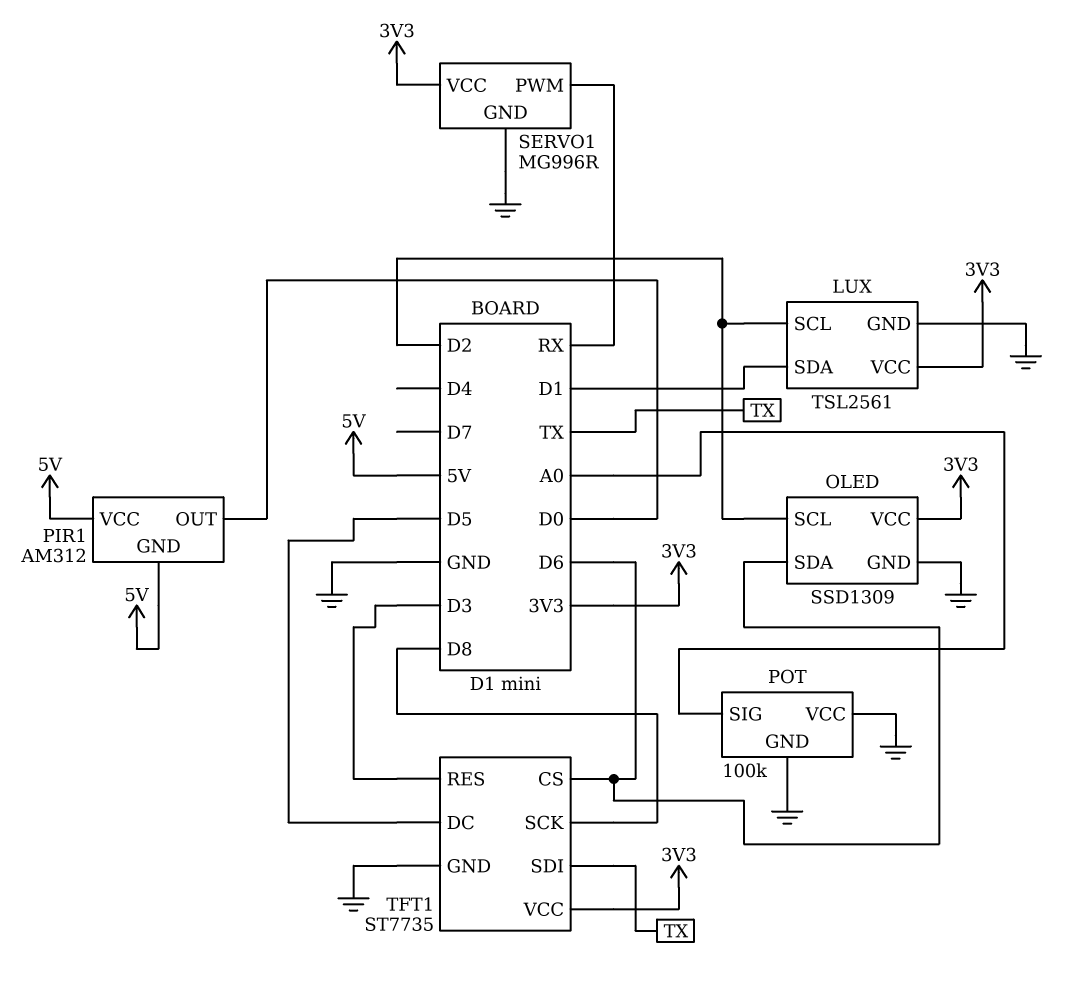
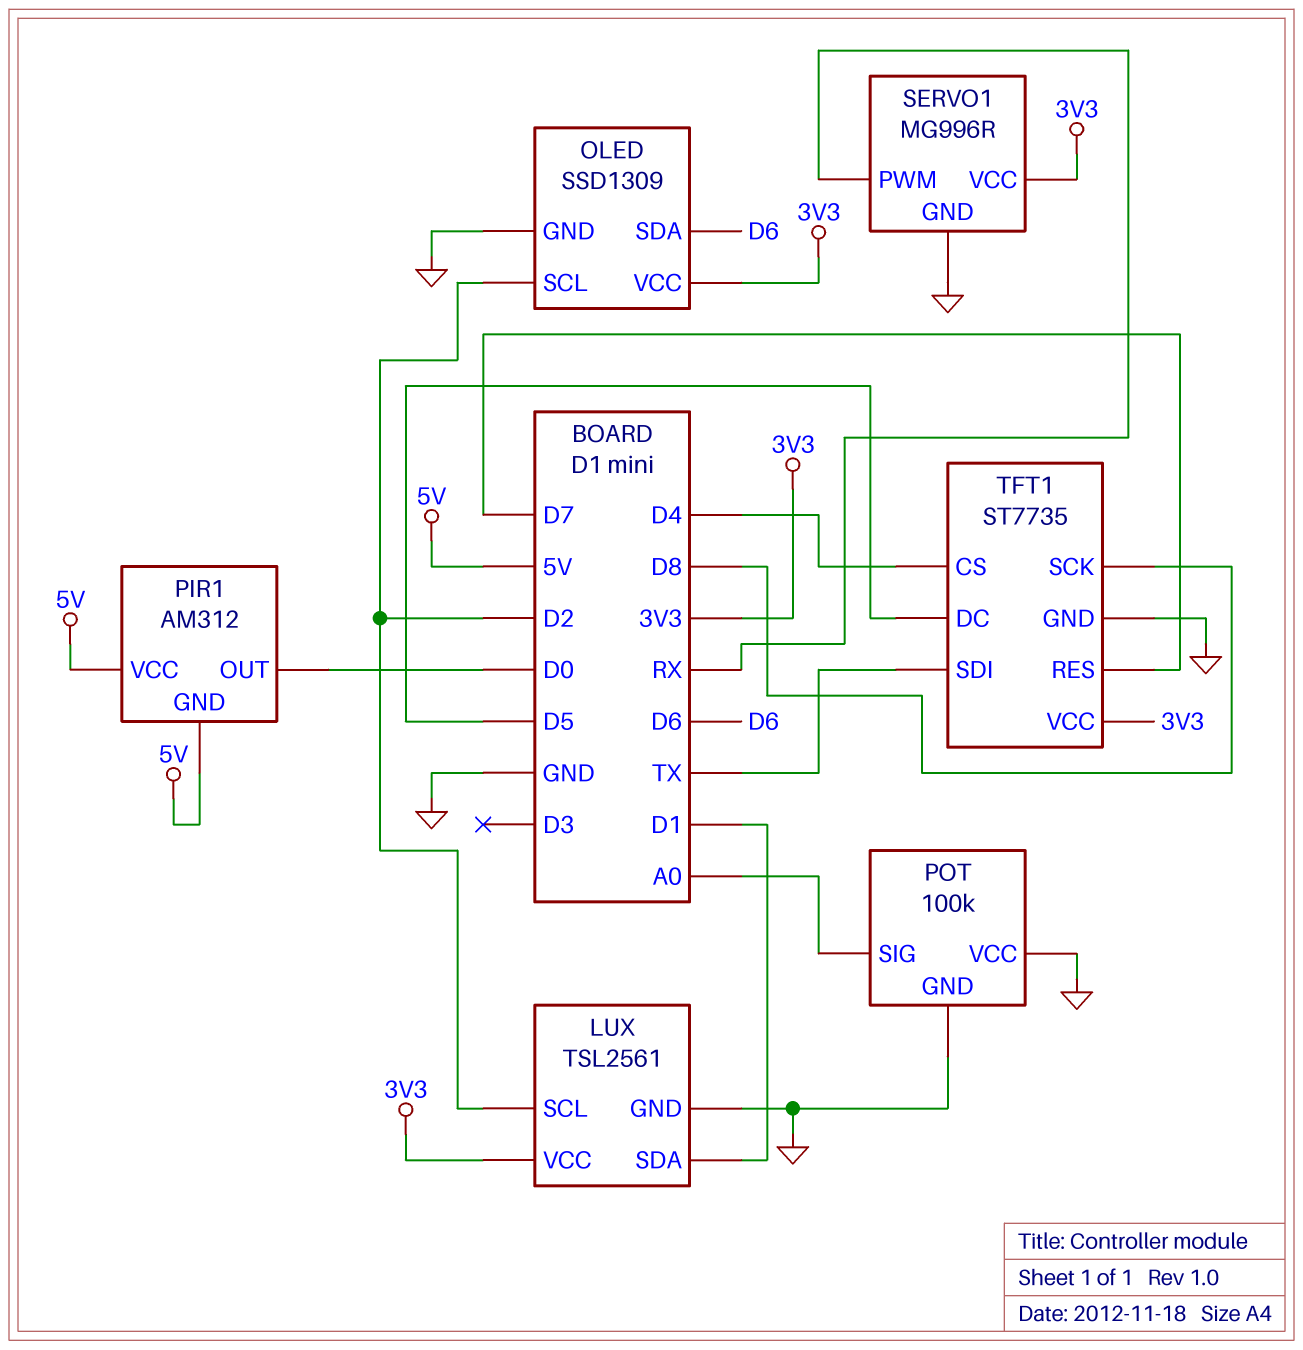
TFT1 pin CS: D6 -> D4
TFT1 pin RES: D3 -> D7

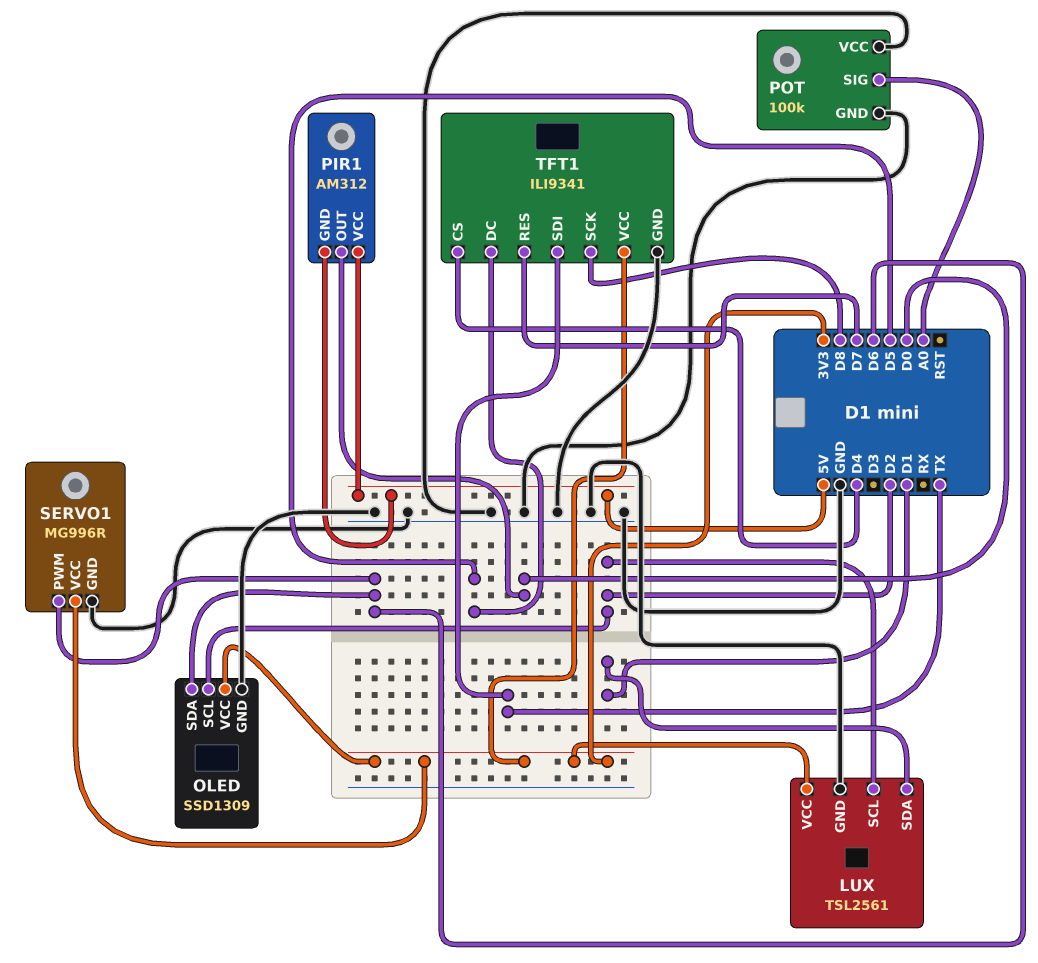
SERVO1 pin PWM: RX -> D6
TFT1: ST7735 -> ILI9341

